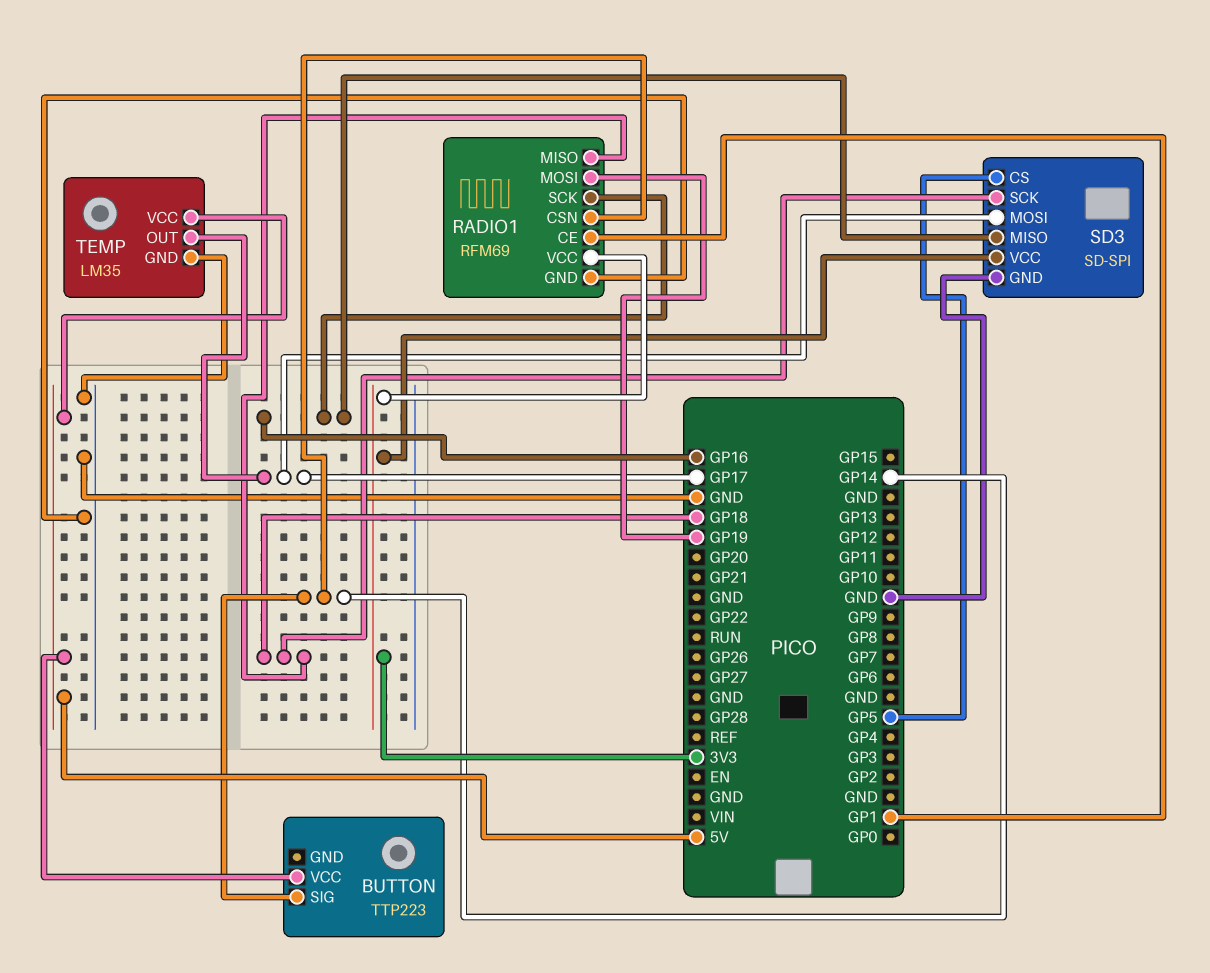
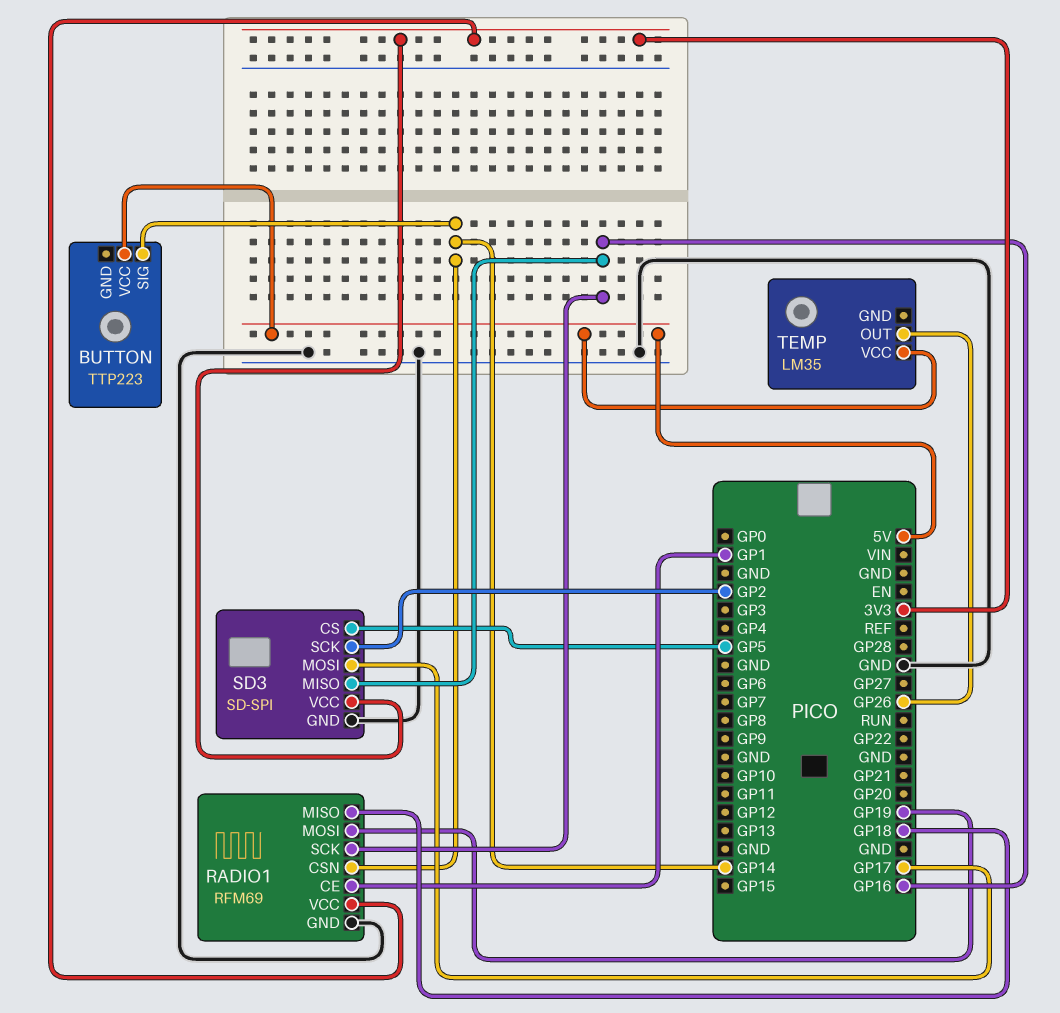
SD3 pin SCK: GP18 -> GP2
TEMP pin GND: GND -> none
TEMP pin OUT: GP17 -> GP26

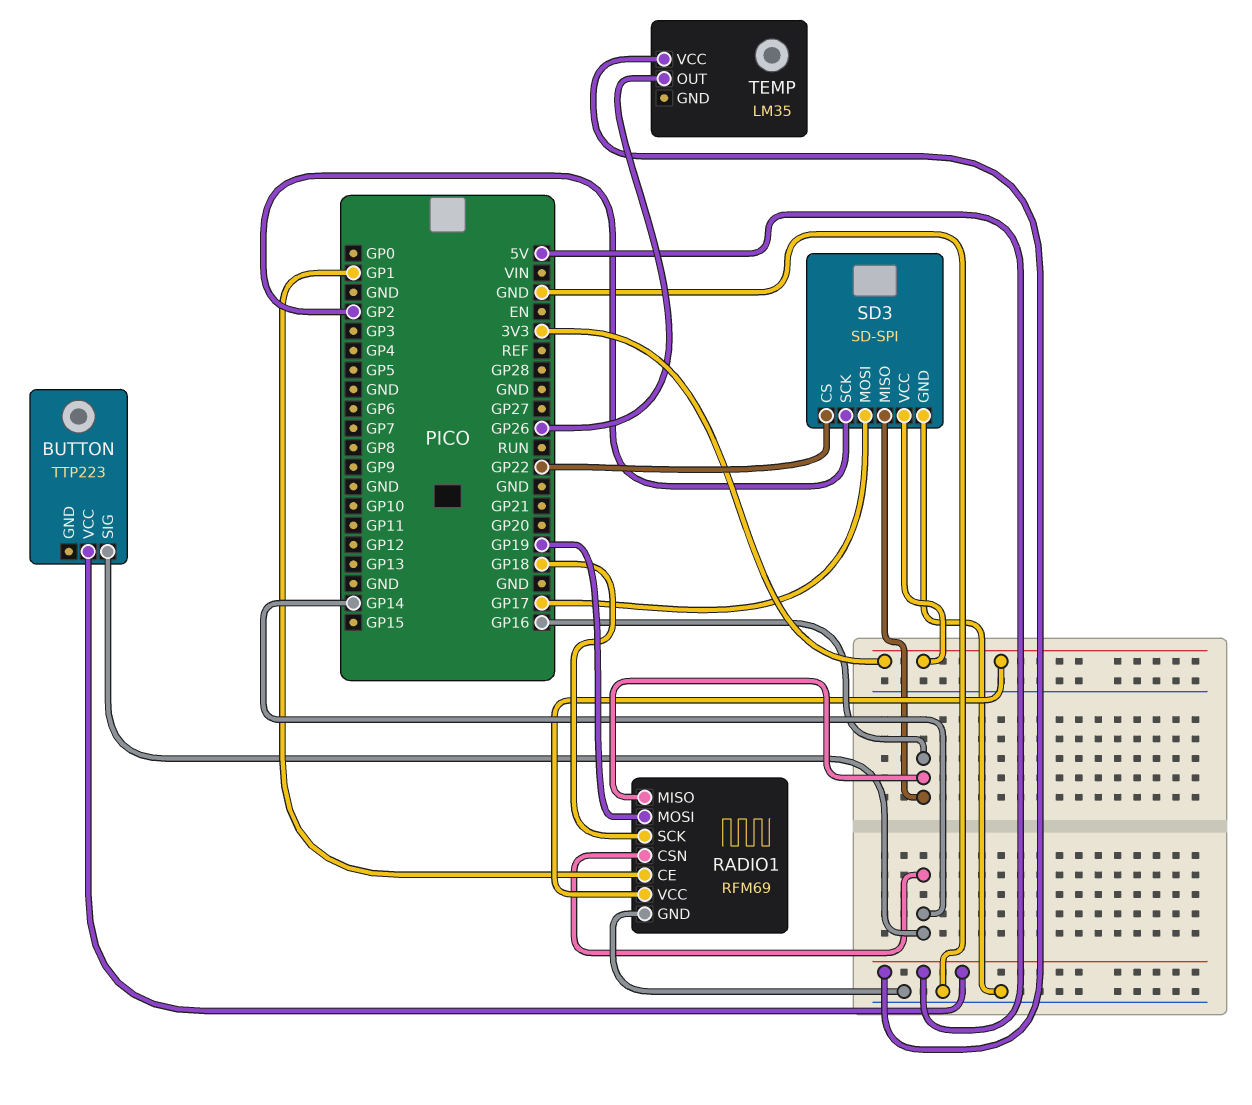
RADIO1 pin MISO: GP18 -> GP16
RADIO1 pin SCK: GP16 -> GP18
SD3 pin CS: GP5 -> GP22

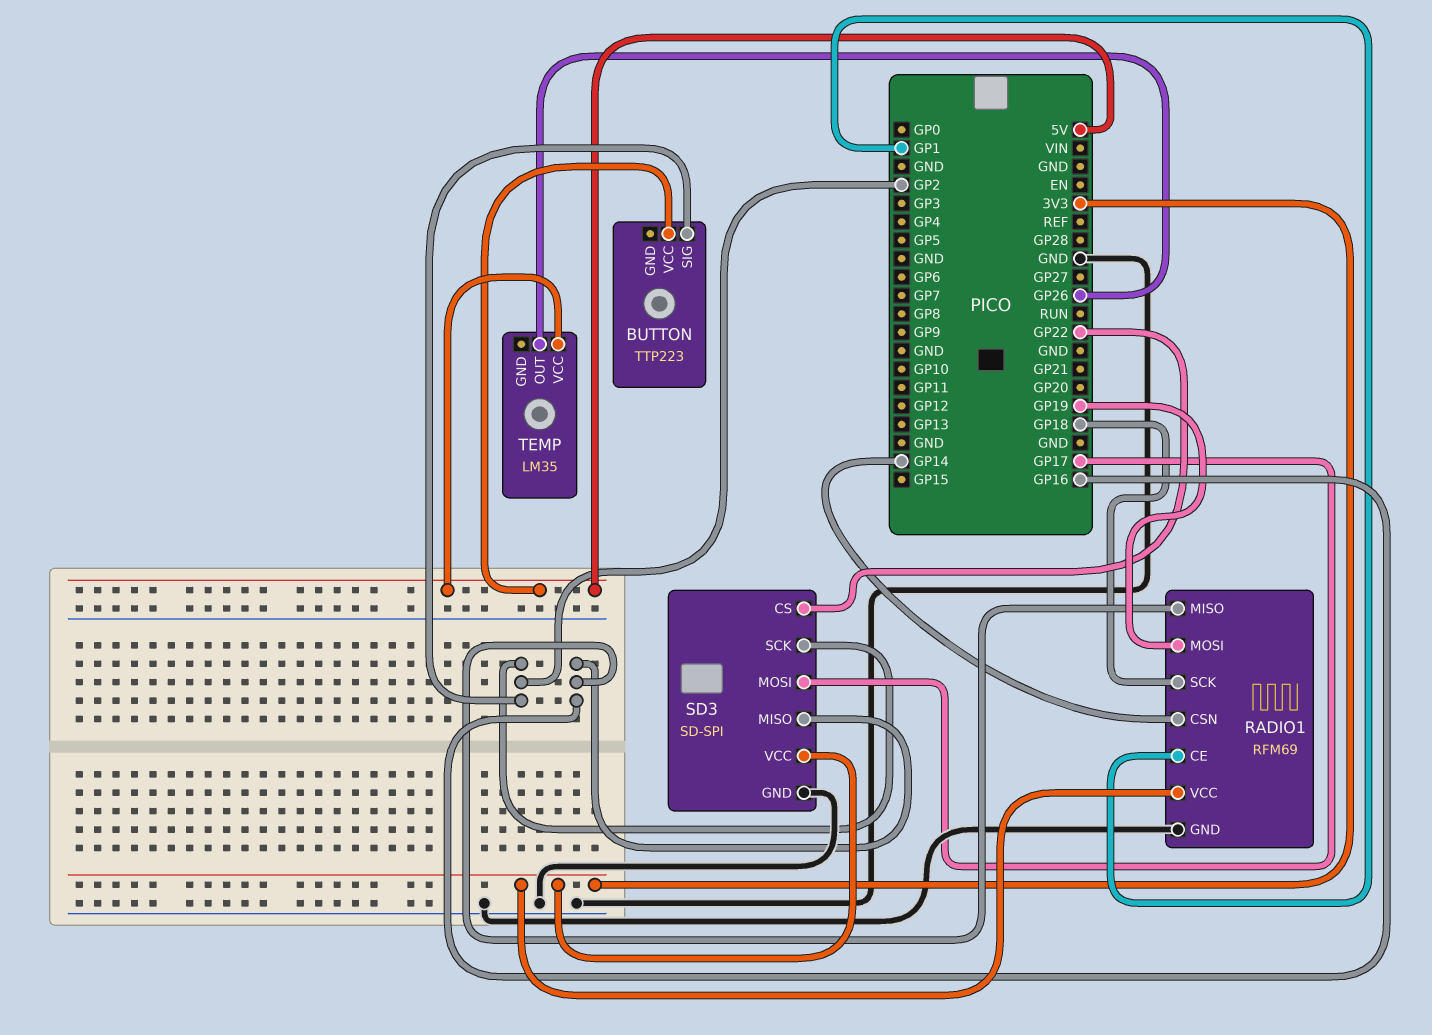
BUTTON pin SIG: GP14 -> GP2

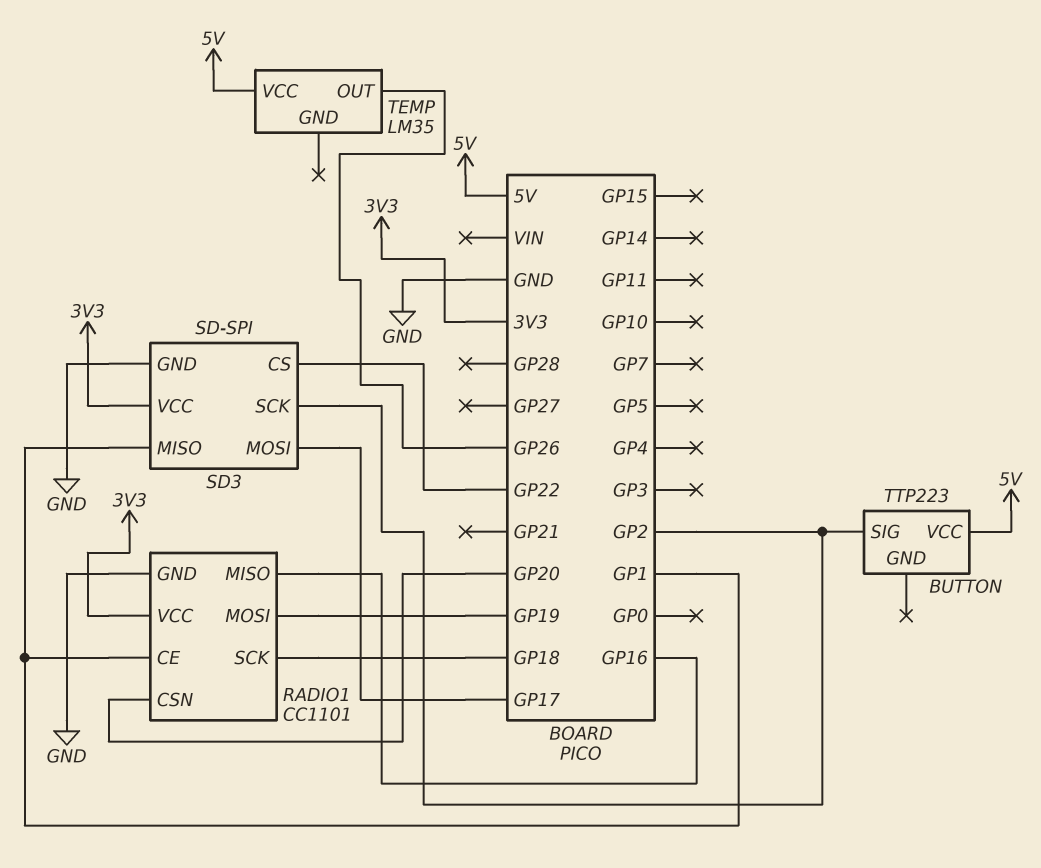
RADIO1: RFM69 -> CC1101
RADIO1 pin CSN: GP14 -> GP20
SD3 pin MISO: GP16 -> GP1

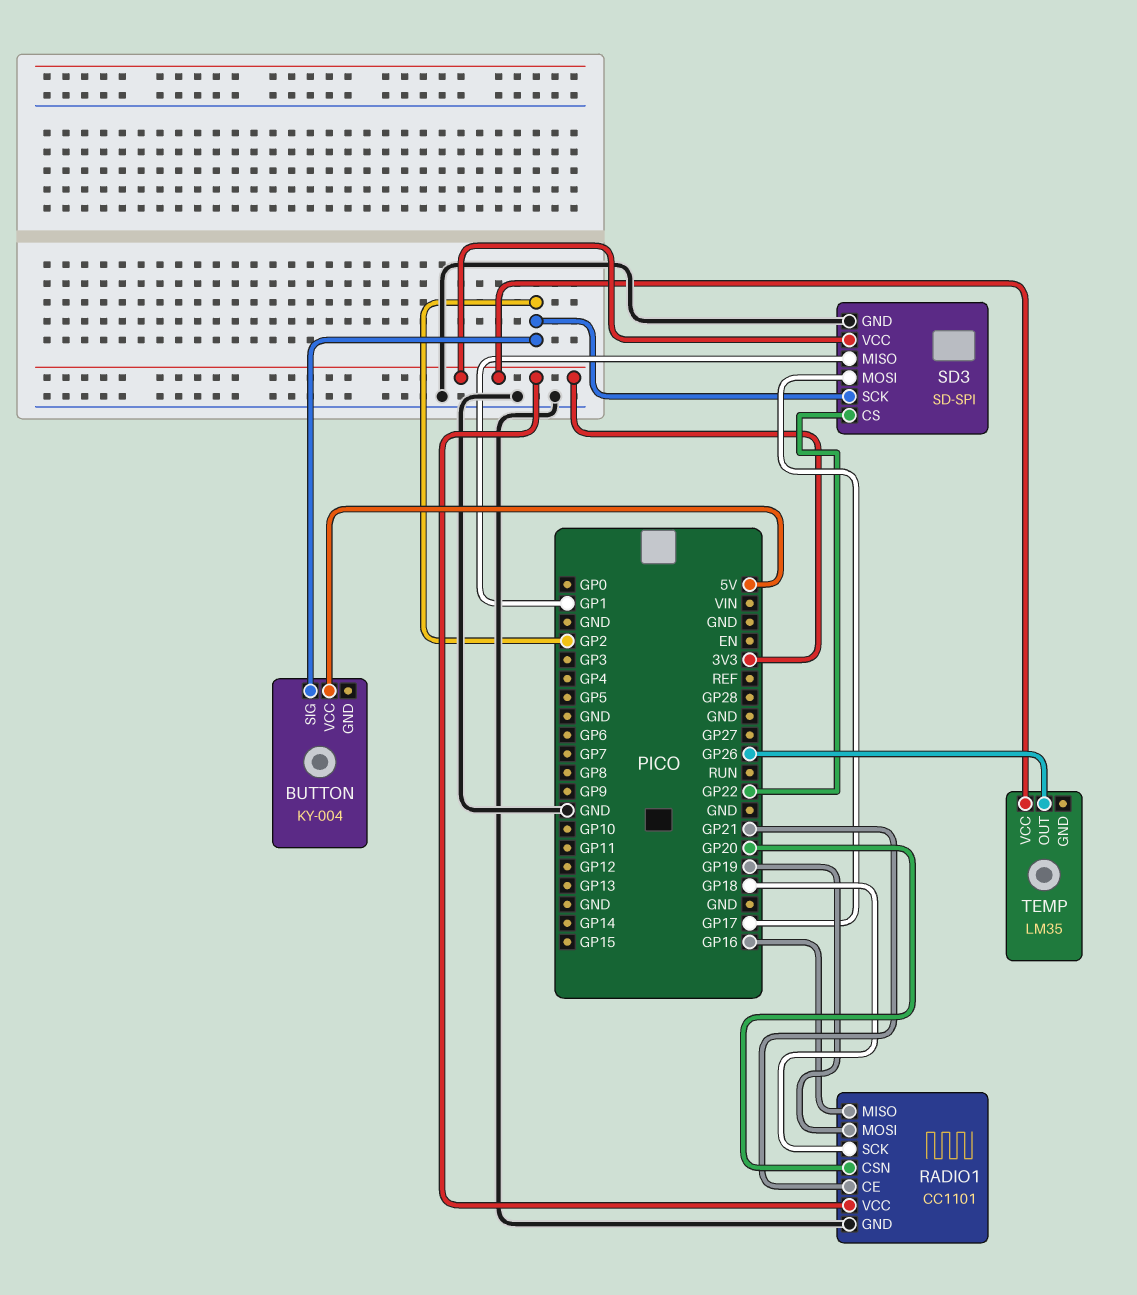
BUTTON: TTP223 -> KY-004
RADIO1 pin CE: GP1 -> GP21
TEMP pin VCC: 5V -> 3V3

